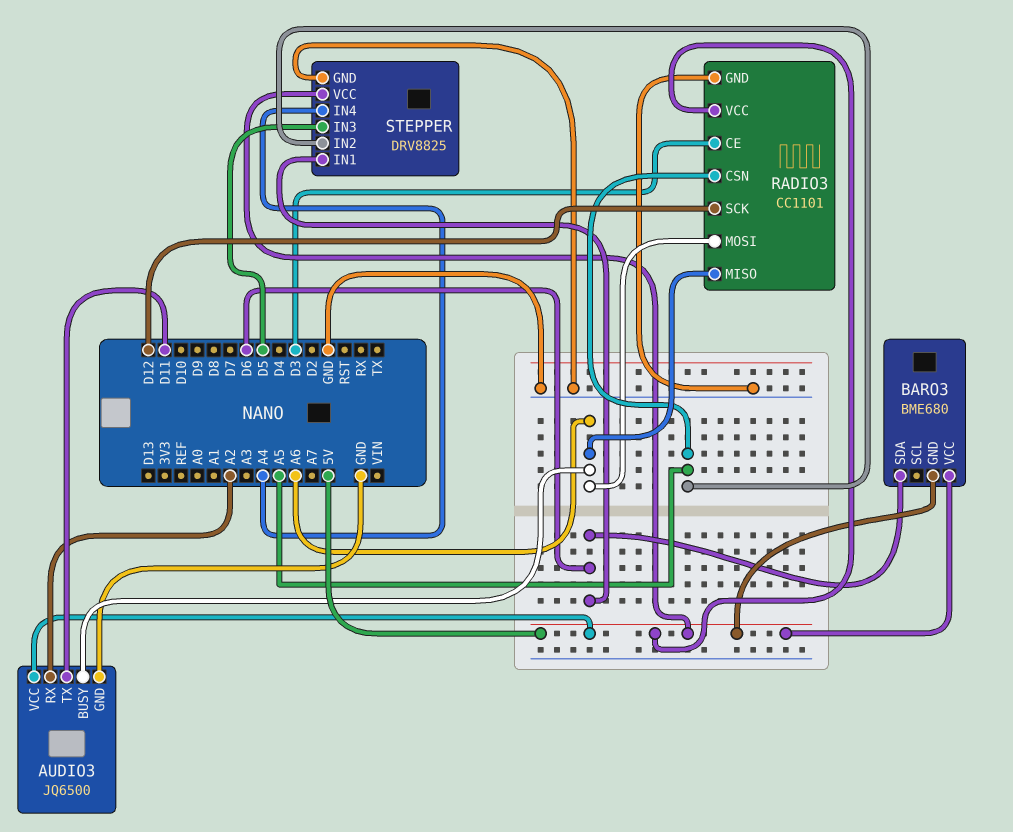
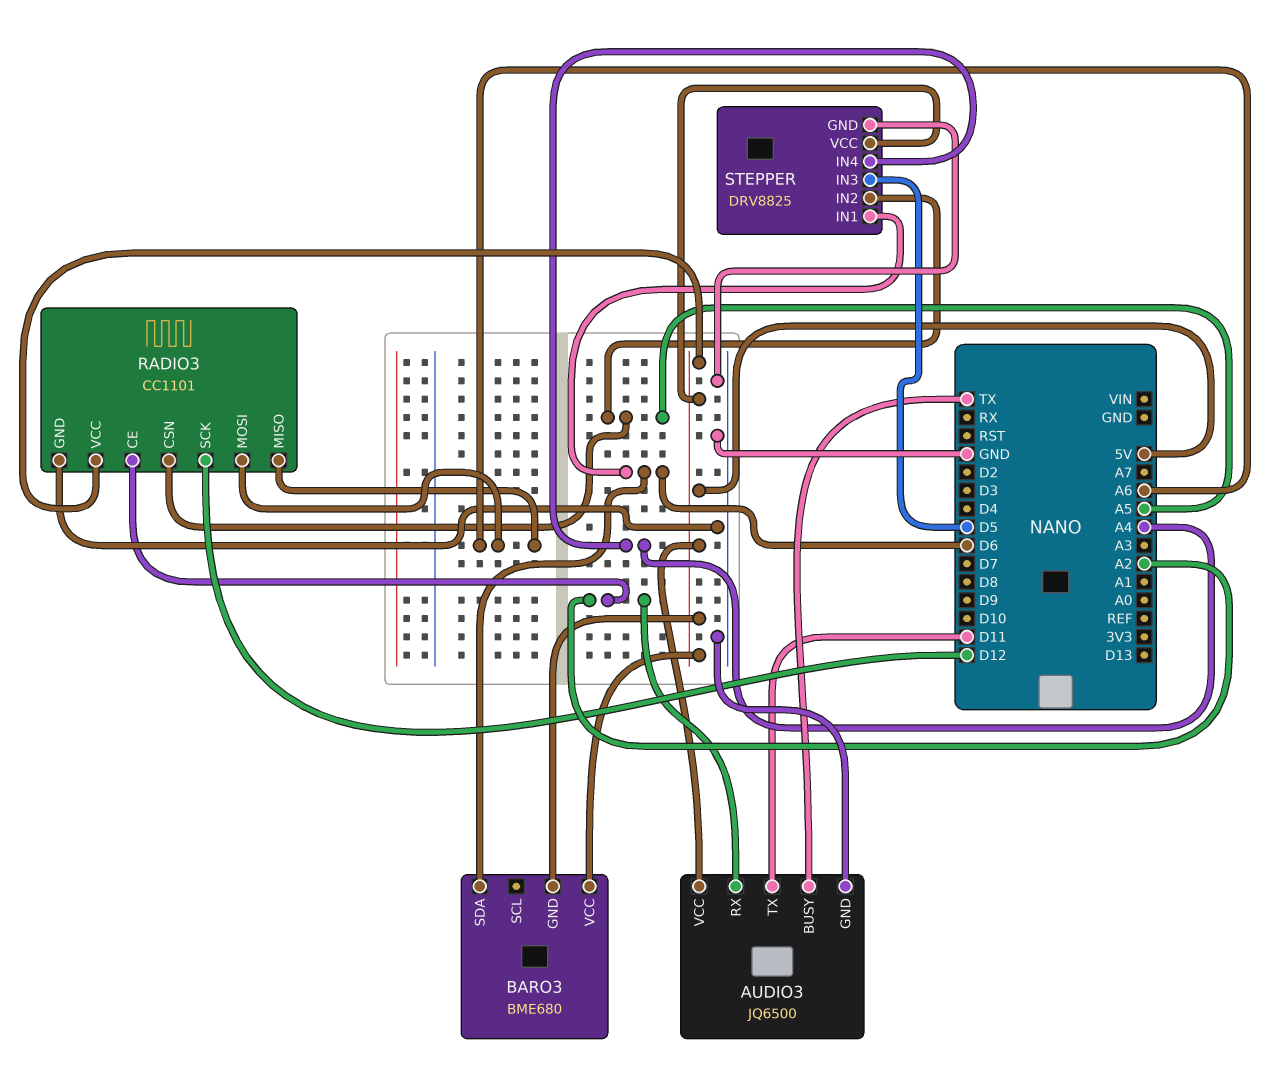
AUDIO3 pin BUSY: A6 -> TX
RADIO3 pin CE: D3 -> A2

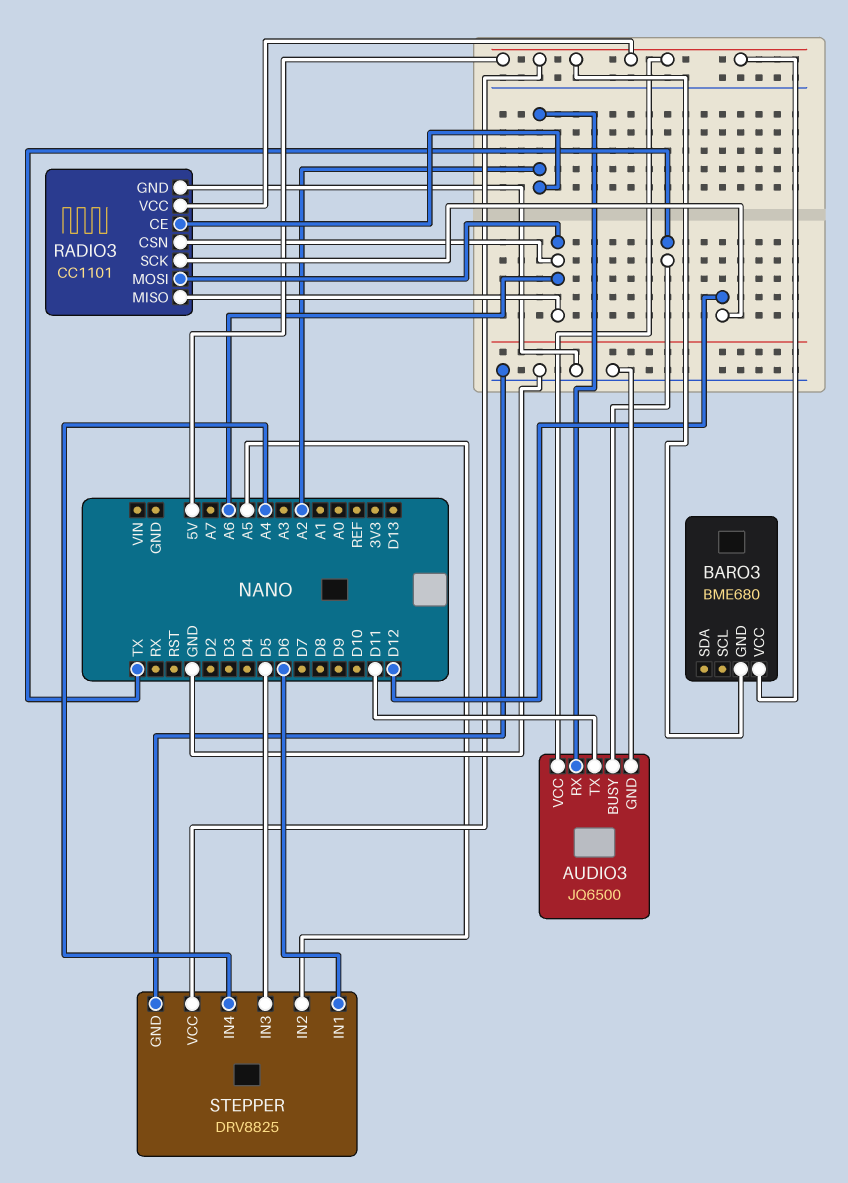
BARO3 pin SDA: D6 -> none
RADIO3 pin CSN: A5 -> A6

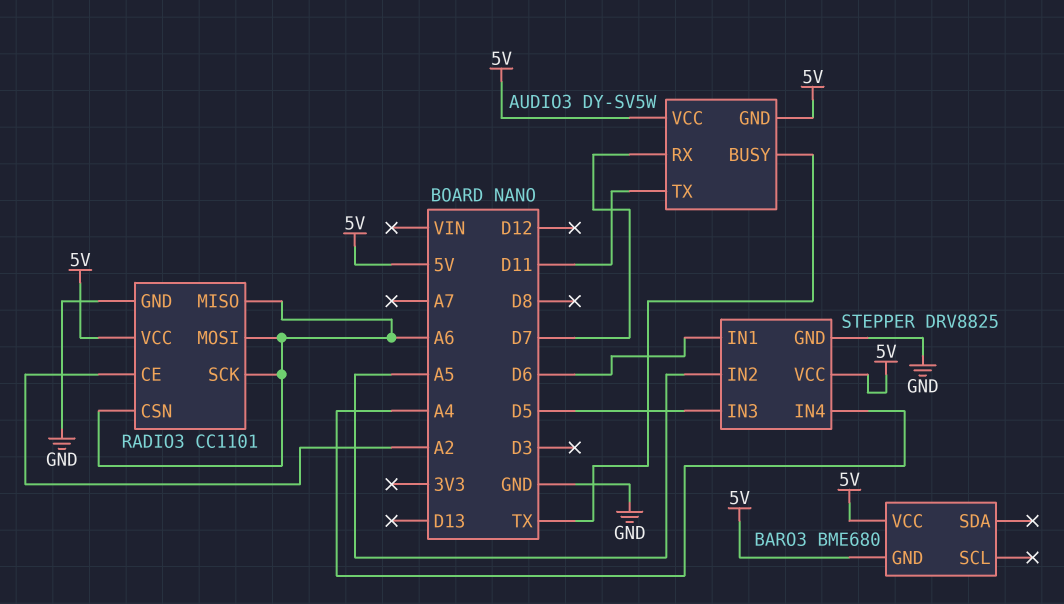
AUDIO3: JQ6500 -> DY-SV5W
AUDIO3 pin GND: GND -> 5V
AUDIO3 pin RX: A2 -> D7
RADIO3 pin SCK: D12 -> A6

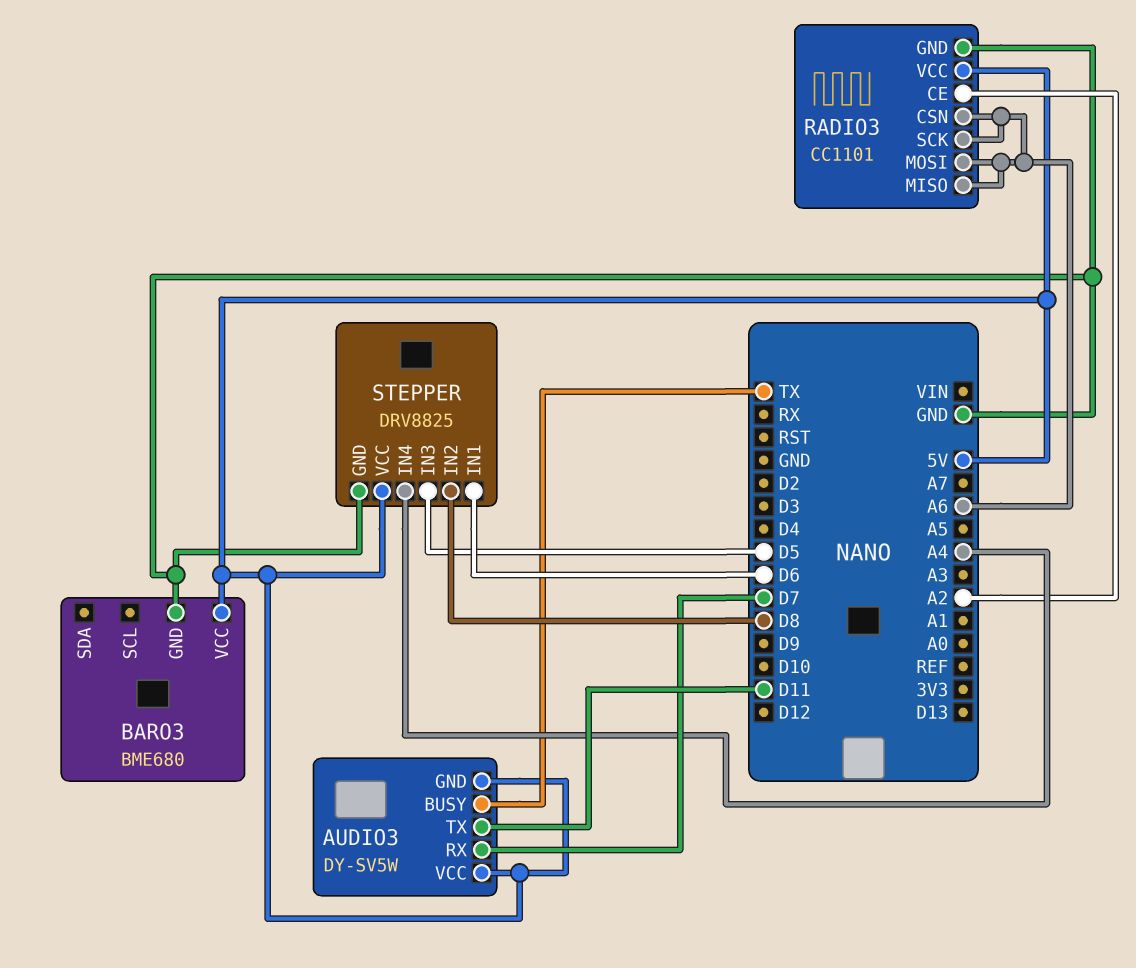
BARO3 pin GND: 5V -> GND
STEPPER pin IN2: A5 -> D8

